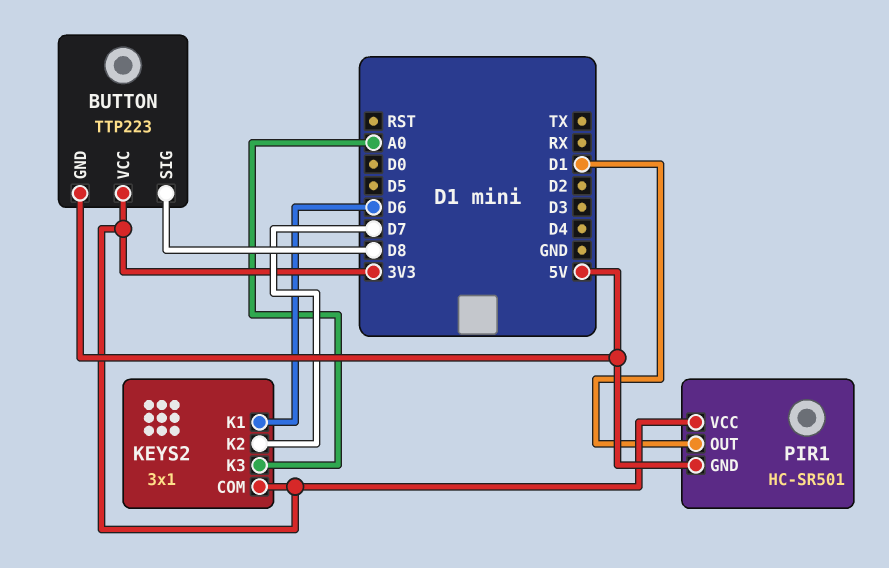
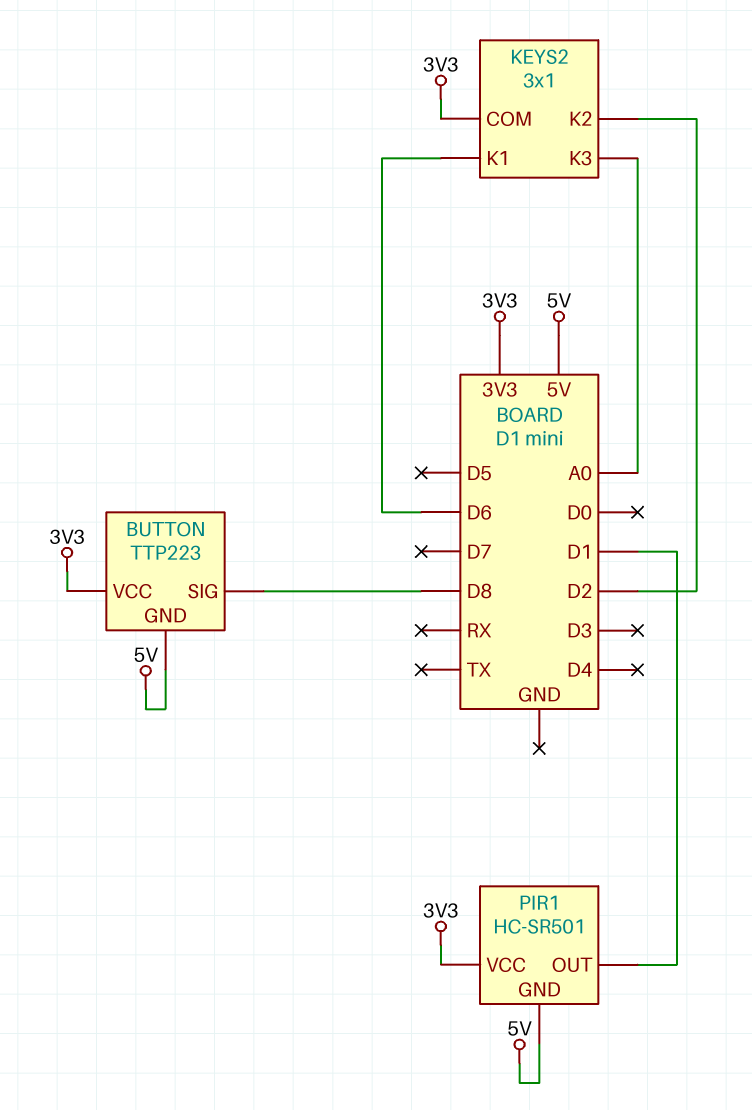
KEYS2 pin K2: D7 -> D2

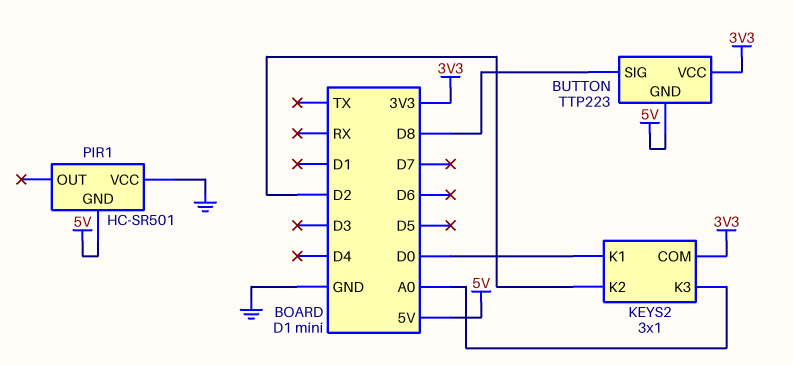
KEYS2 pin K1: D6 -> D0
PIR1 pin OUT: D1 -> none
PIR1 pin VCC: 3V3 -> GND

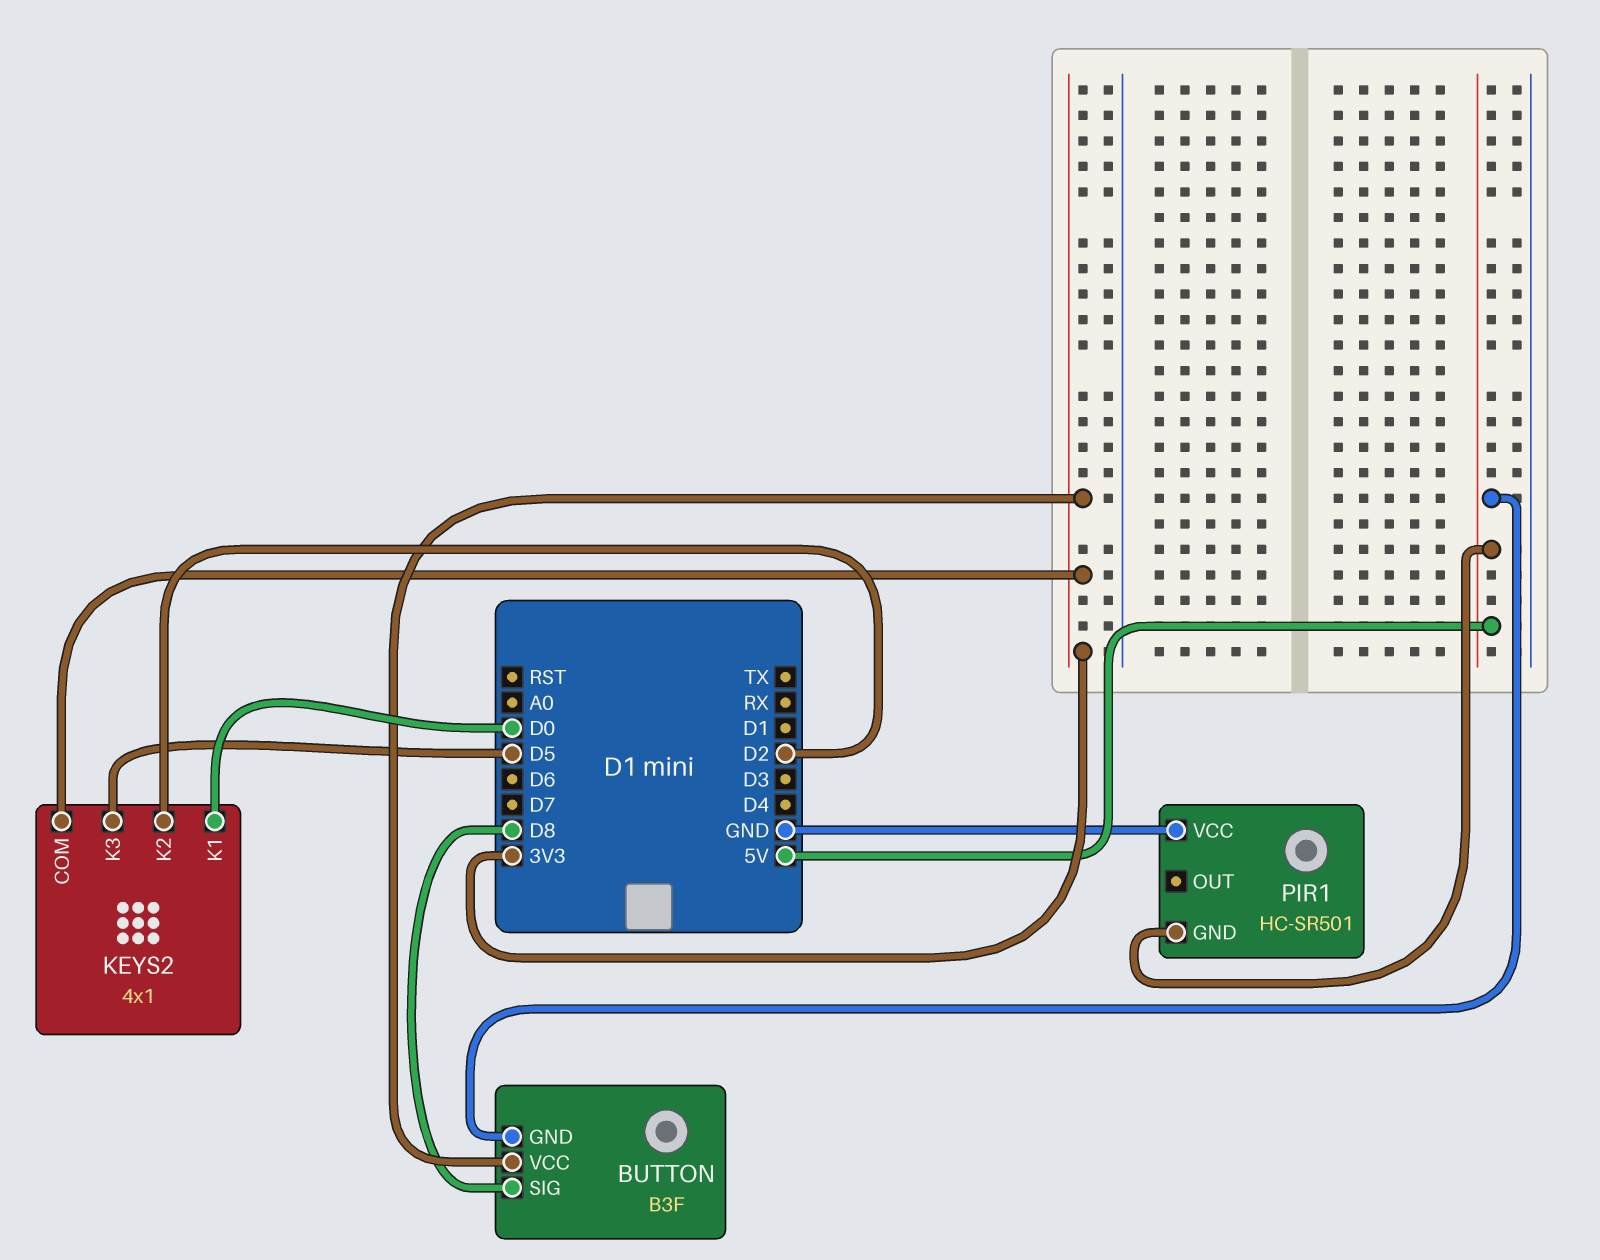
BUTTON: TTP223 -> B3F
KEYS2: 3x1 -> 4x1
KEYS2 pin K3: A0 -> D5

